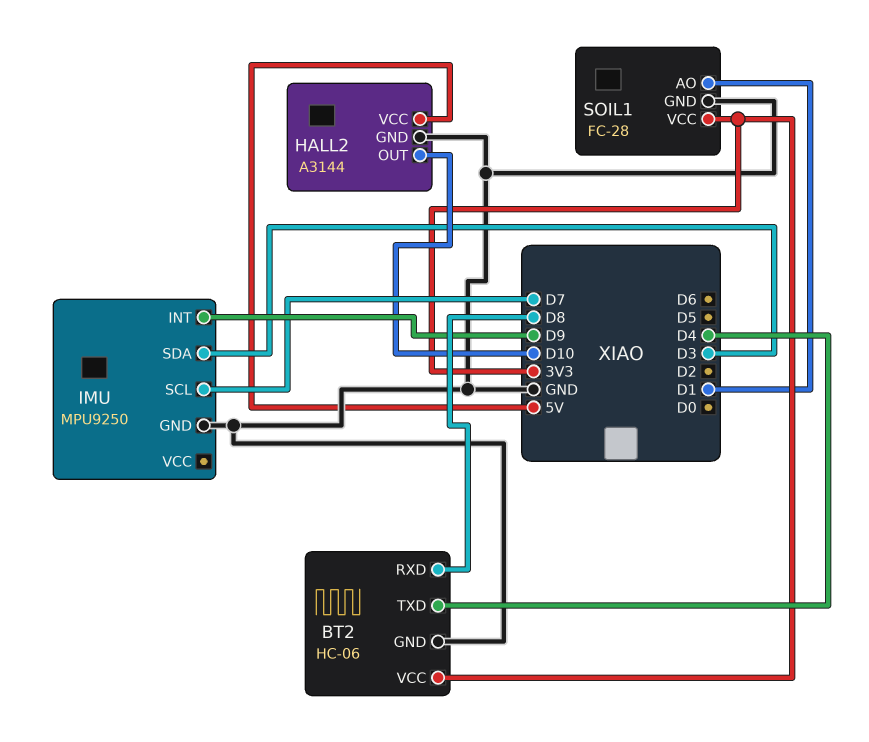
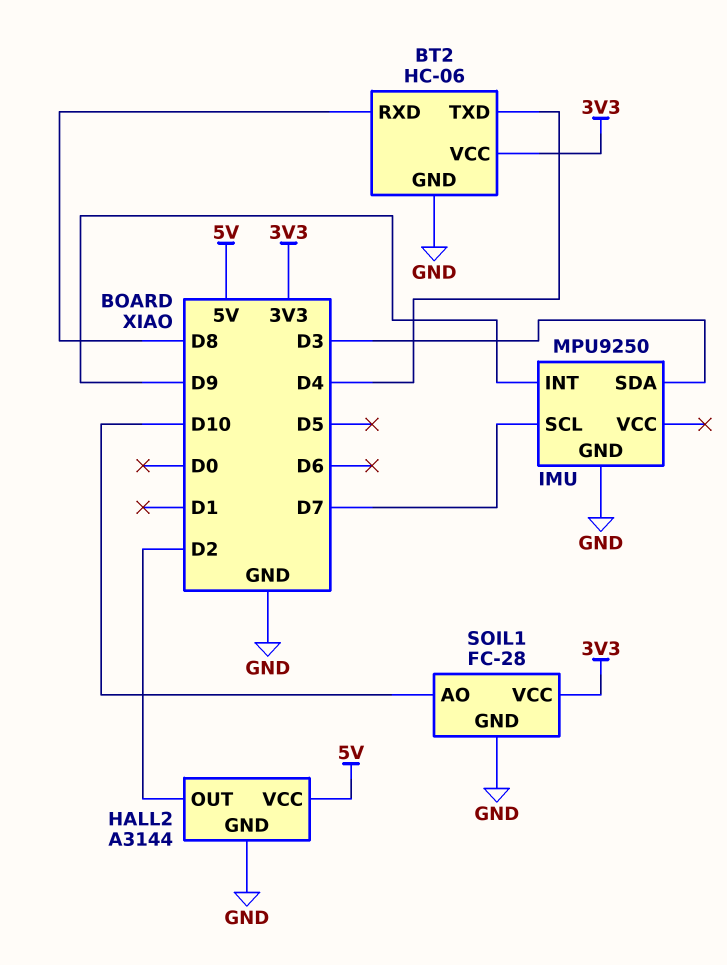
HALL2 pin OUT: D10 -> D2
SOIL1 pin AO: D1 -> D10

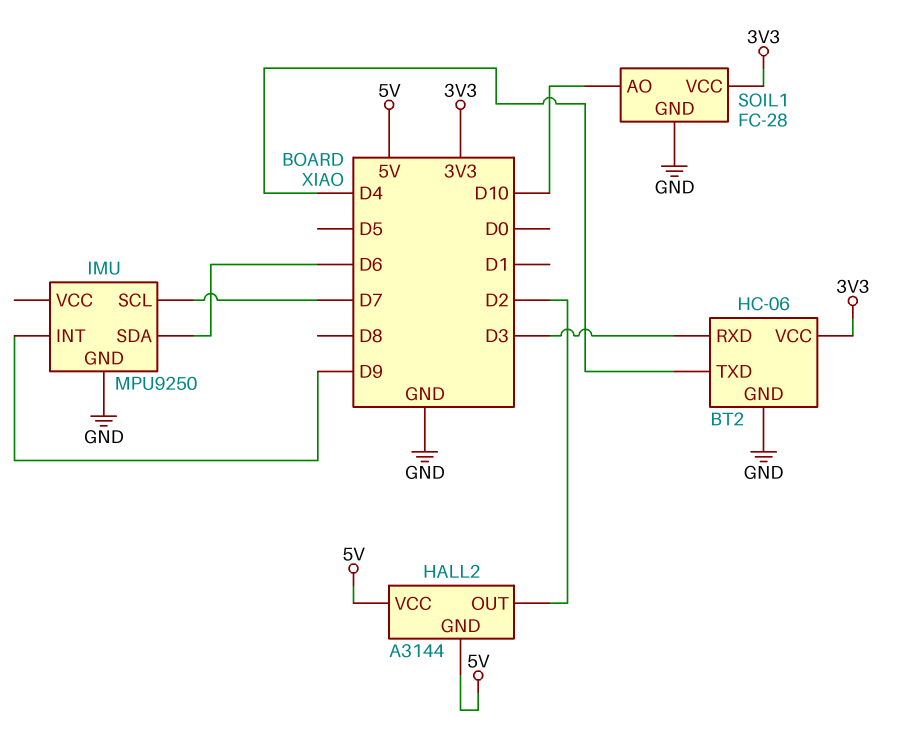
BT2 pin RXD: D8 -> D3
HALL2 pin GND: GND -> 5V
IMU pin SDA: D3 -> D6

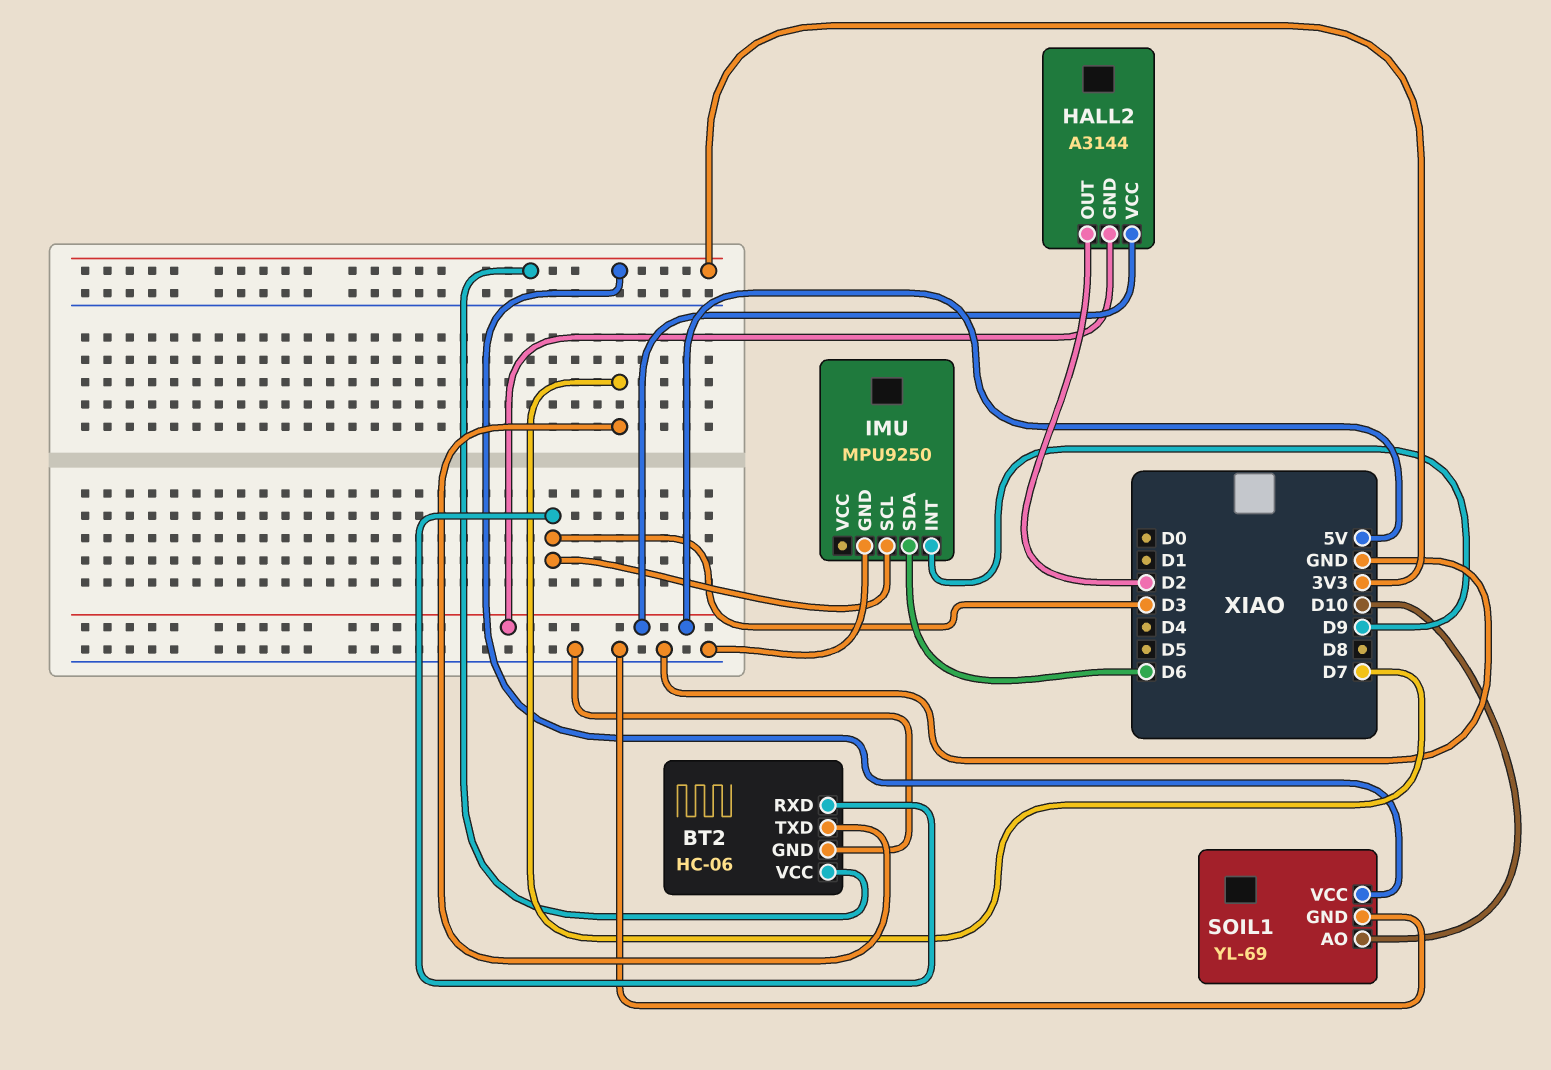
BT2 pin TXD: D4 -> D7
IMU pin SCL: D7 -> D3
SOIL1: FC-28 -> YL-69

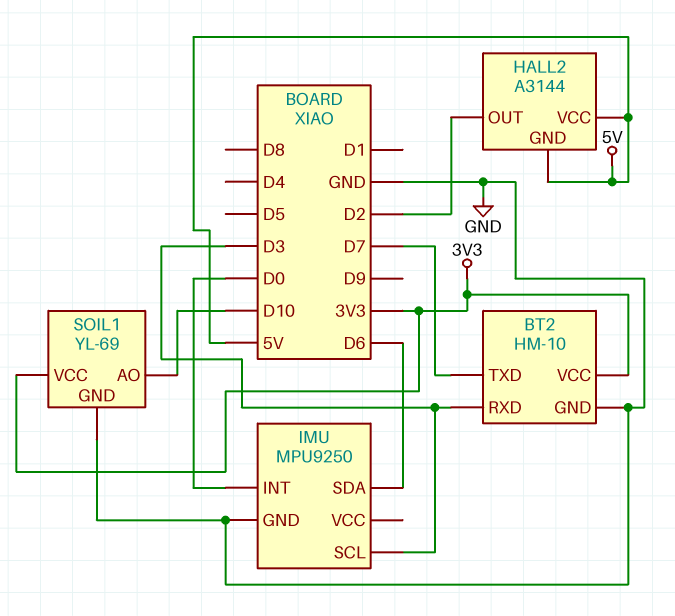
BT2: HC-06 -> HM-10
IMU pin INT: D9 -> D0

